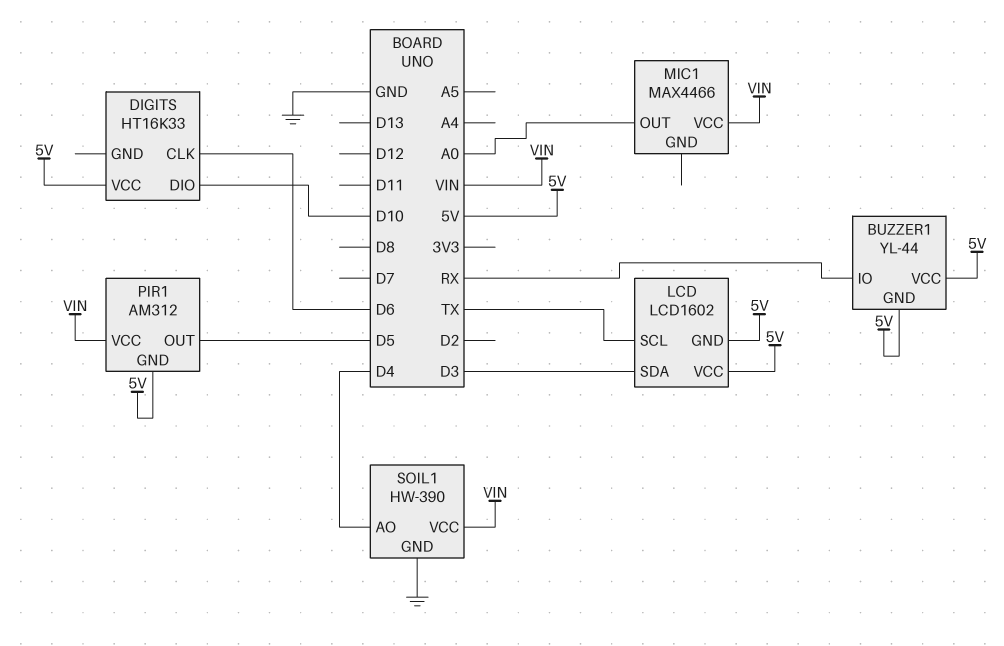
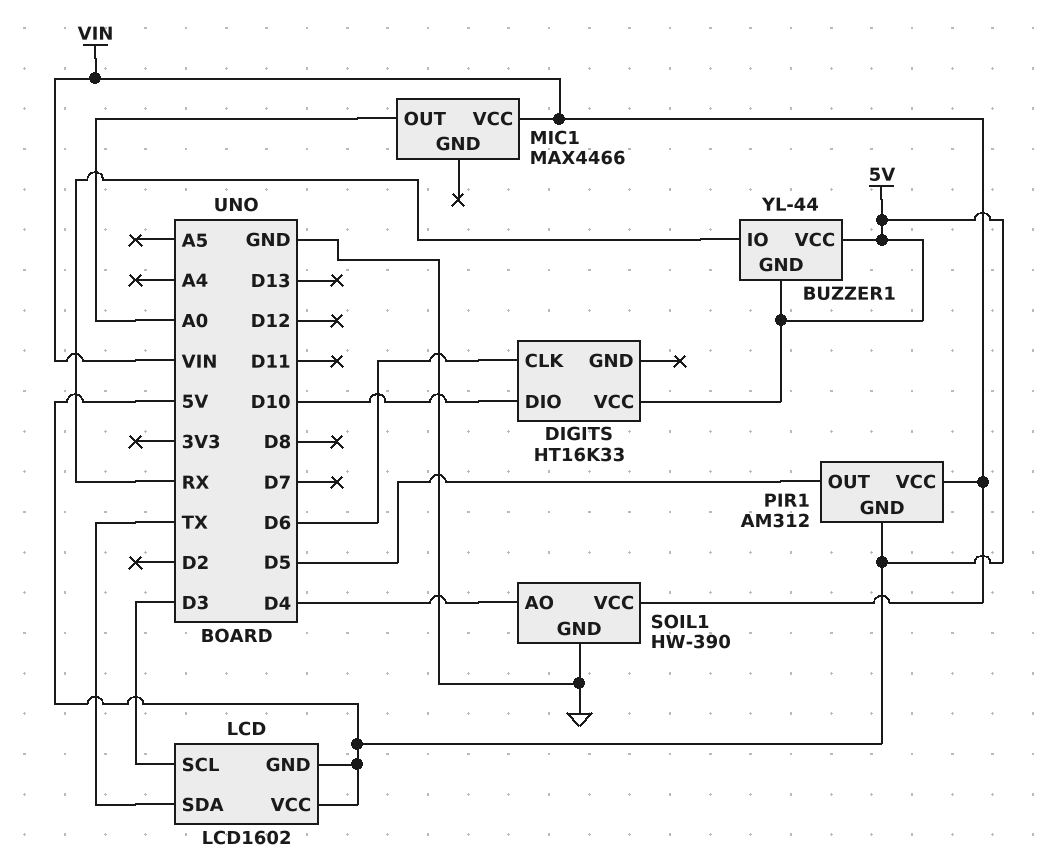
LCD pin SCL: TX -> D3
LCD pin SDA: D3 -> TX

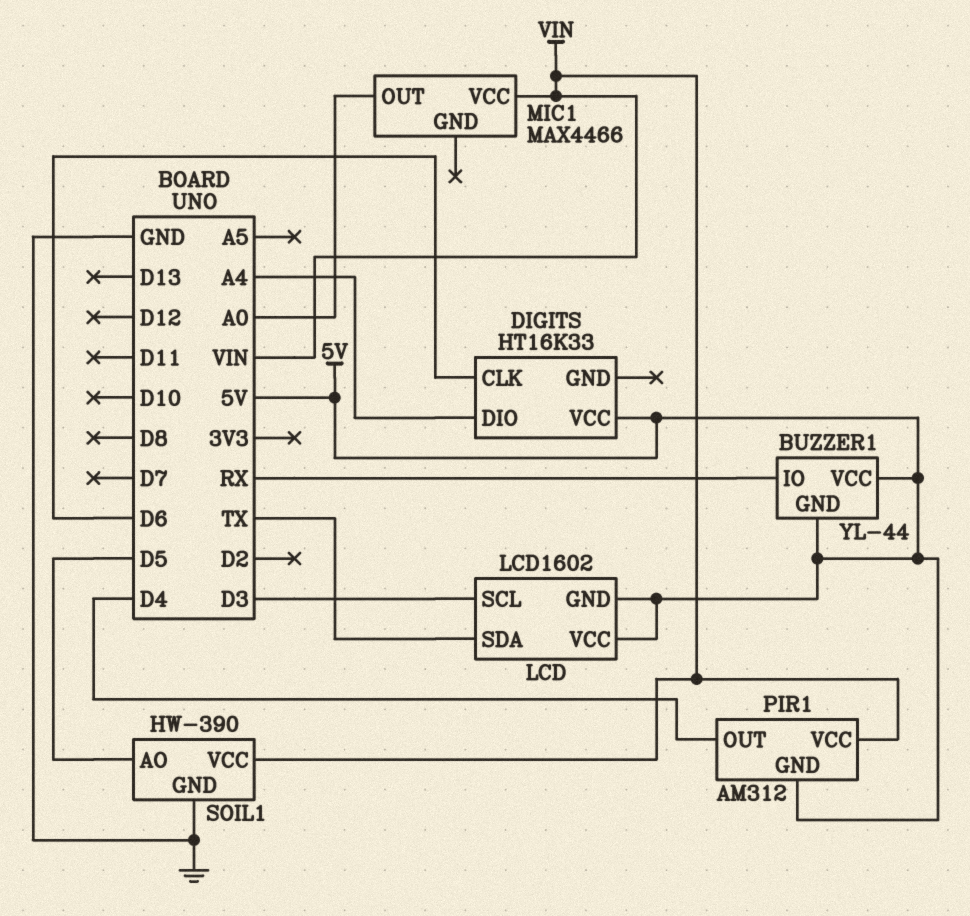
DIGITS pin DIO: D10 -> A4
PIR1 pin OUT: D5 -> D4
SOIL1 pin AO: D4 -> D5

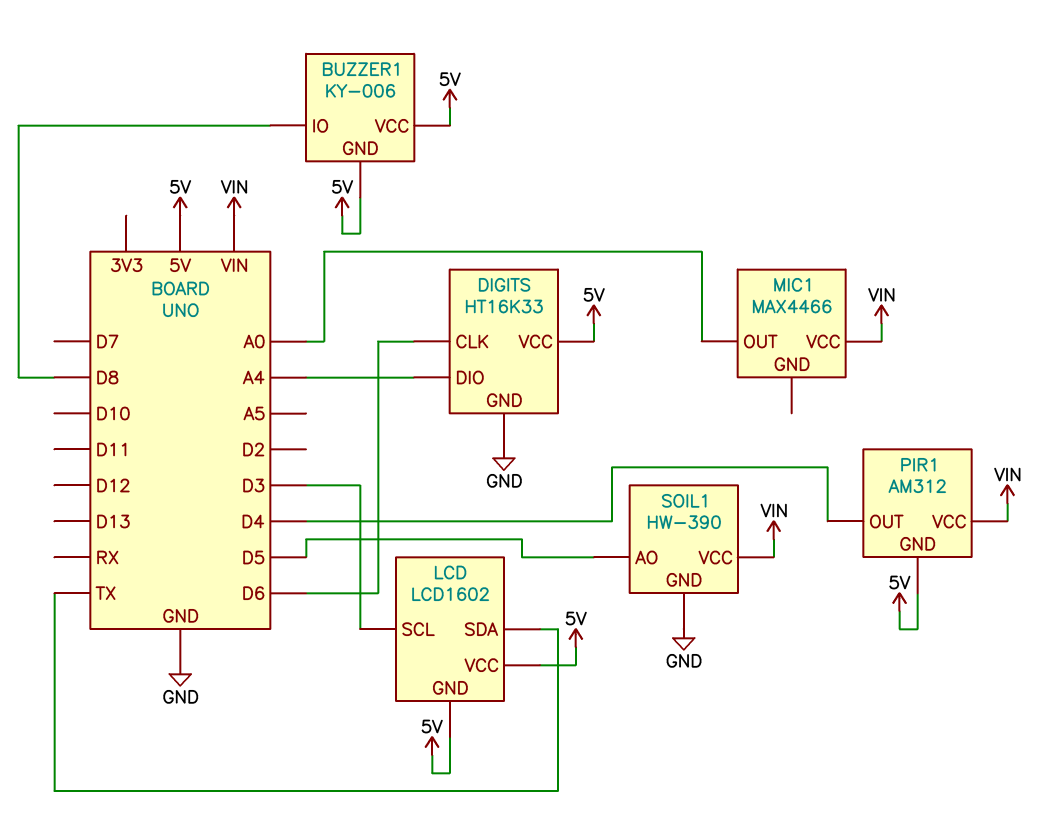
BUZZER1: YL-44 -> KY-006
BUZZER1 pin IO: RX -> D8
DIGITS pin GND: none -> GND

